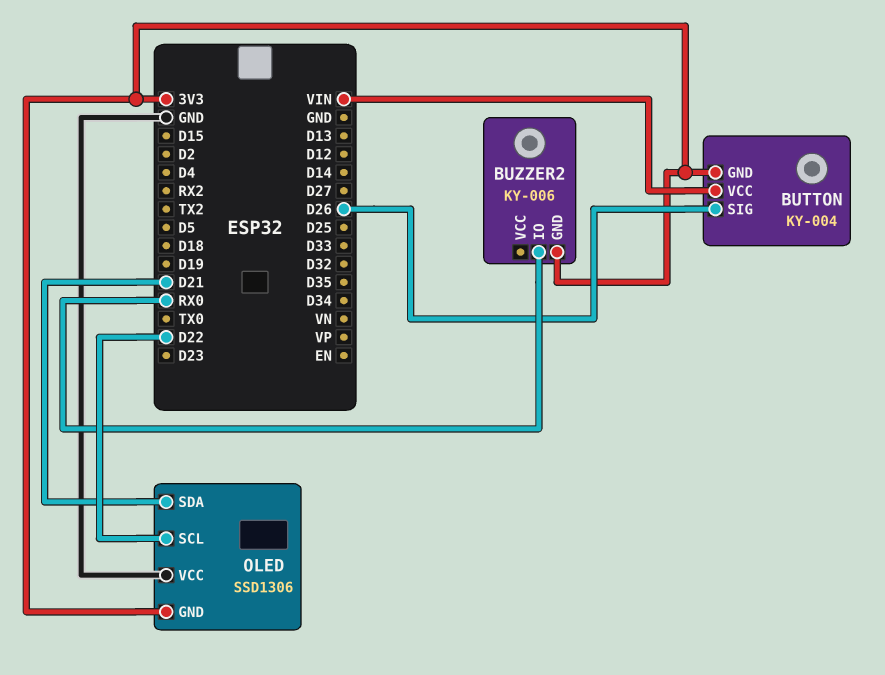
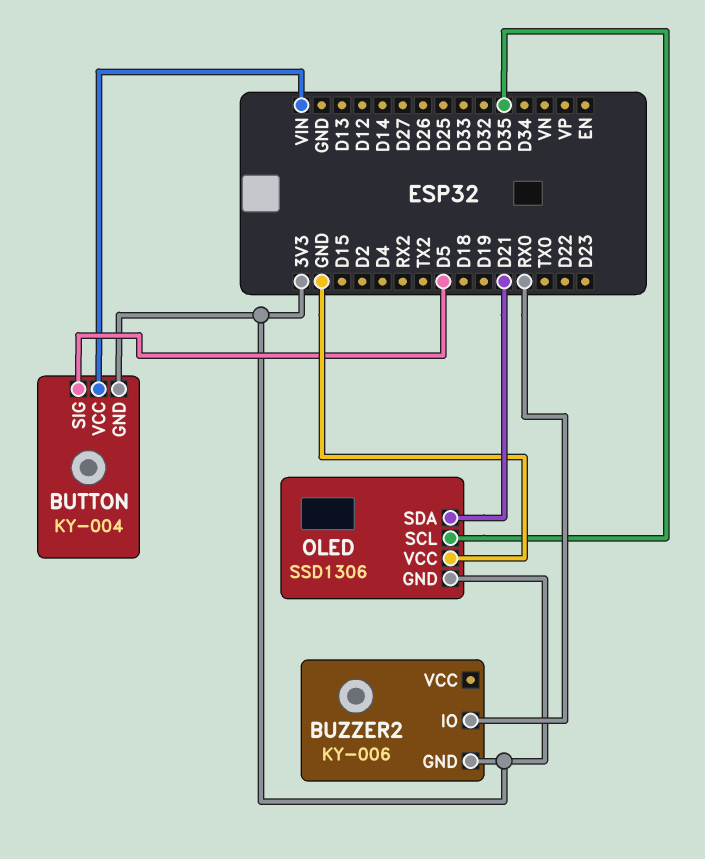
BUTTON pin SIG: D26 -> D5
OLED pin SCL: D22 -> D35

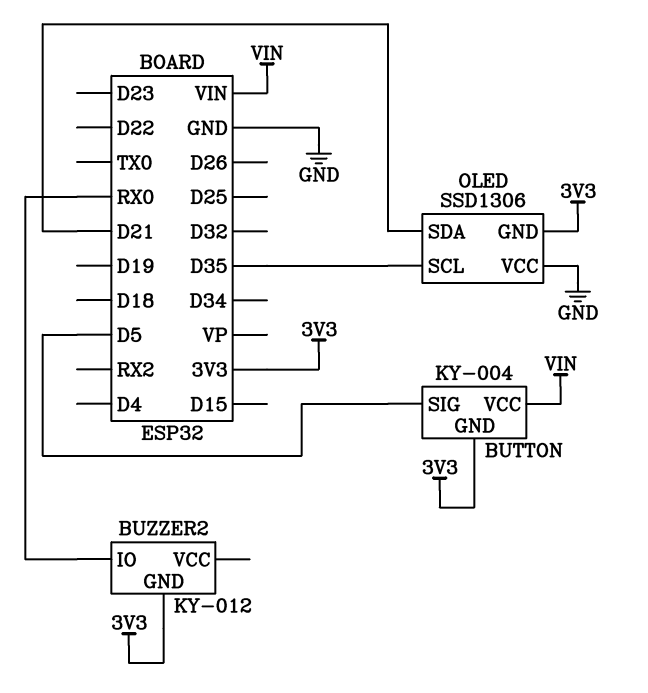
BUZZER2: KY-006 -> KY-012

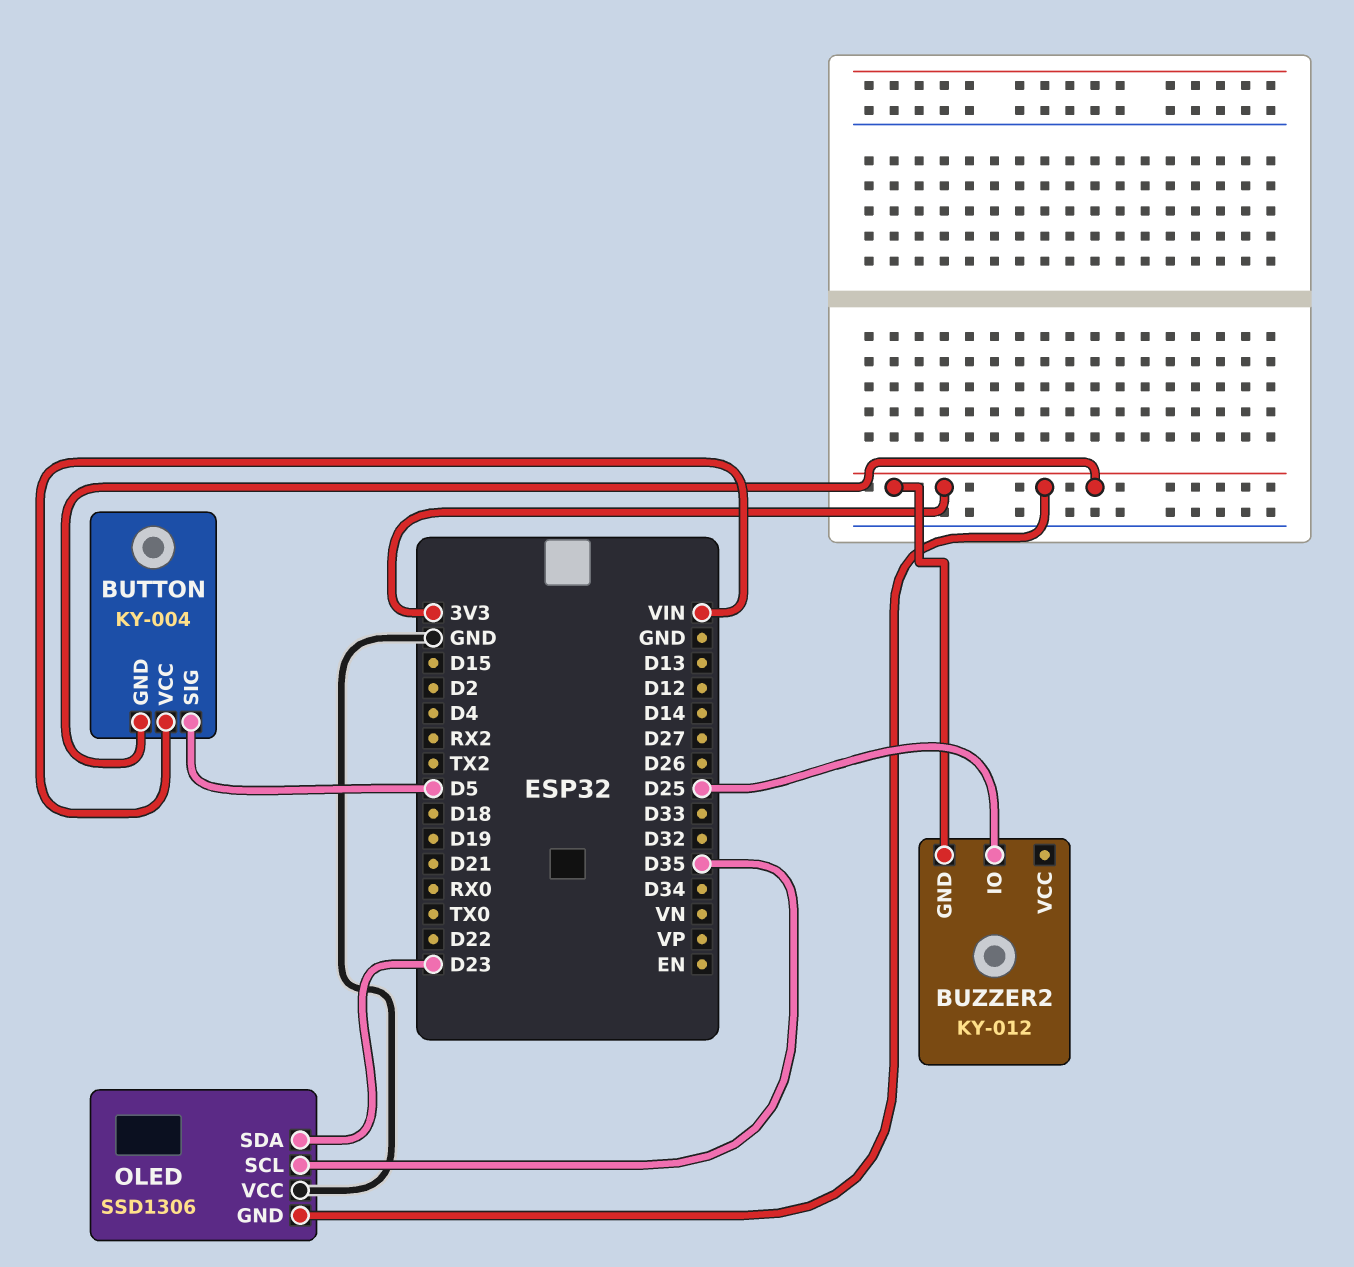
BUZZER2 pin IO: RX0 -> D25
OLED pin SDA: D21 -> D23

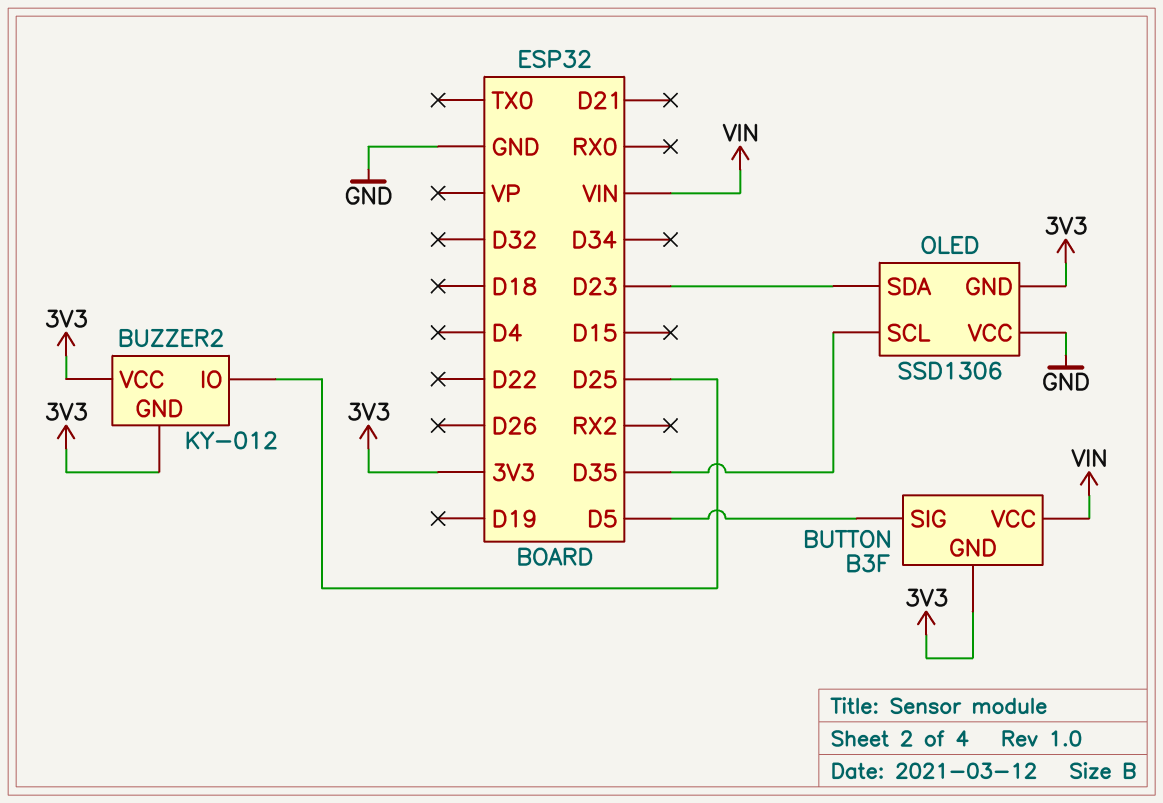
BUTTON: KY-004 -> B3F
BUZZER2 pin VCC: none -> 3V3

